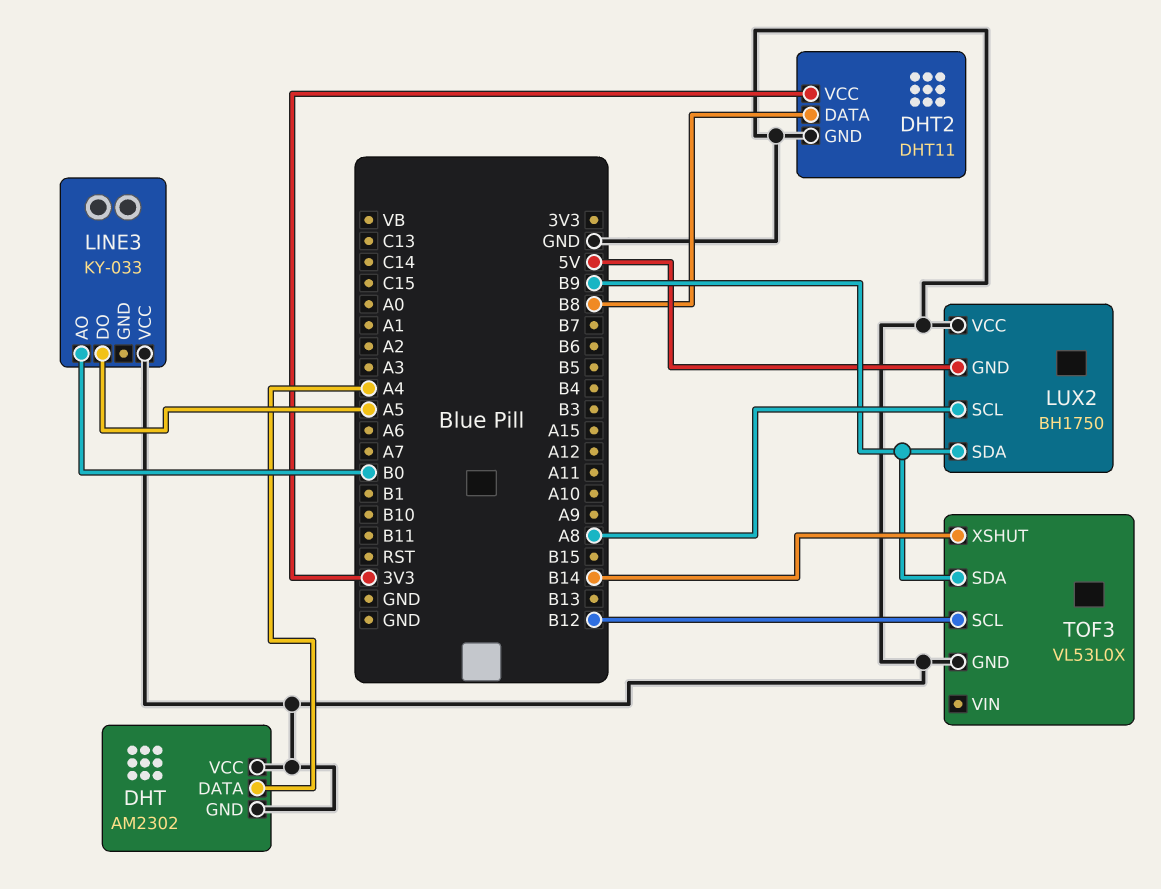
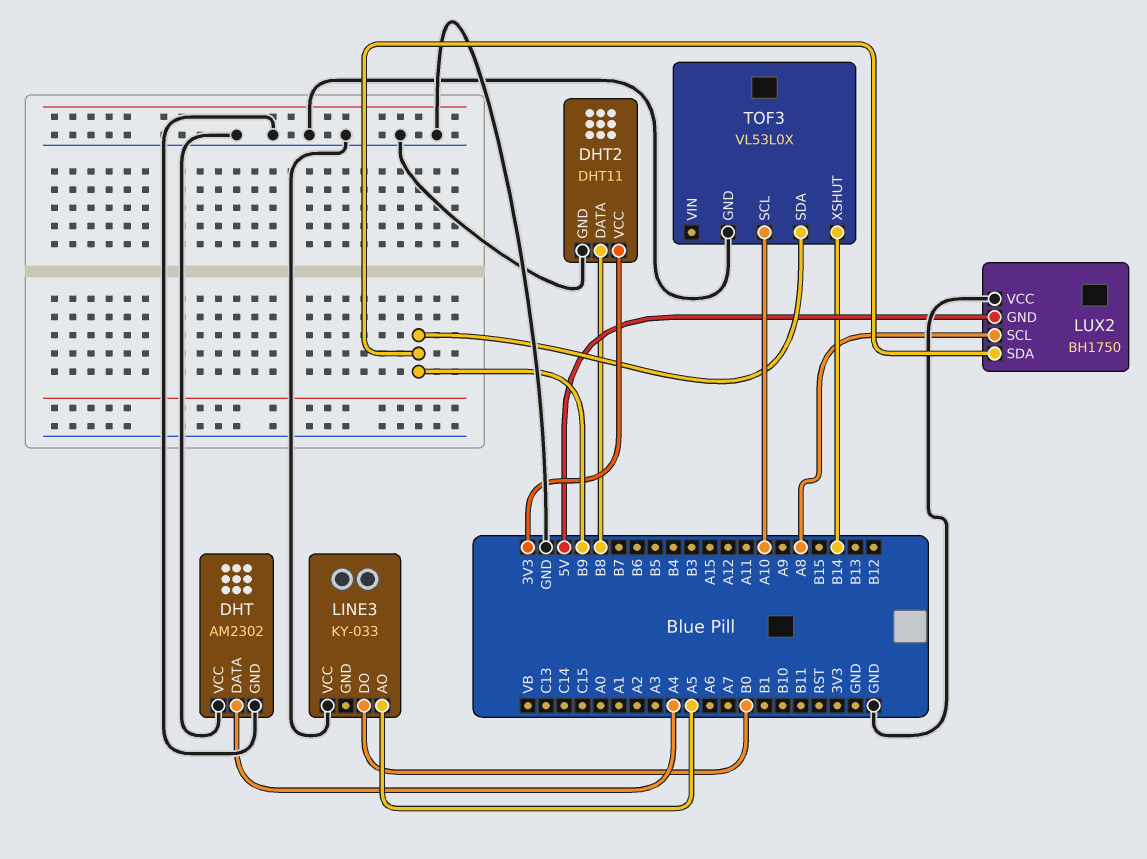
LINE3 pin AO: B0 -> A5
LINE3 pin DO: A5 -> B0
TOF3 pin SCL: B12 -> A10

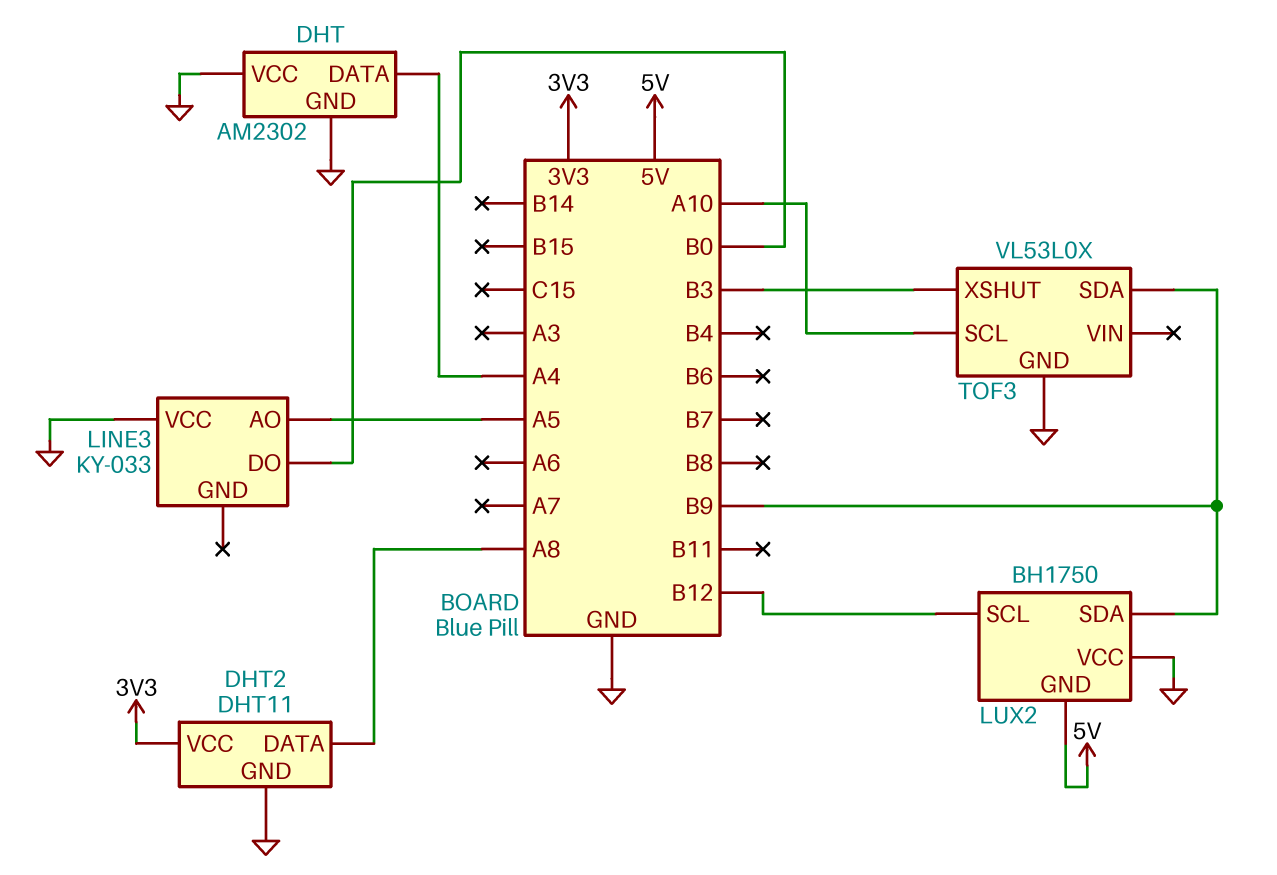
DHT2 pin DATA: B8 -> A8
LUX2 pin SCL: A8 -> B12
TOF3 pin XSHUT: B14 -> B3

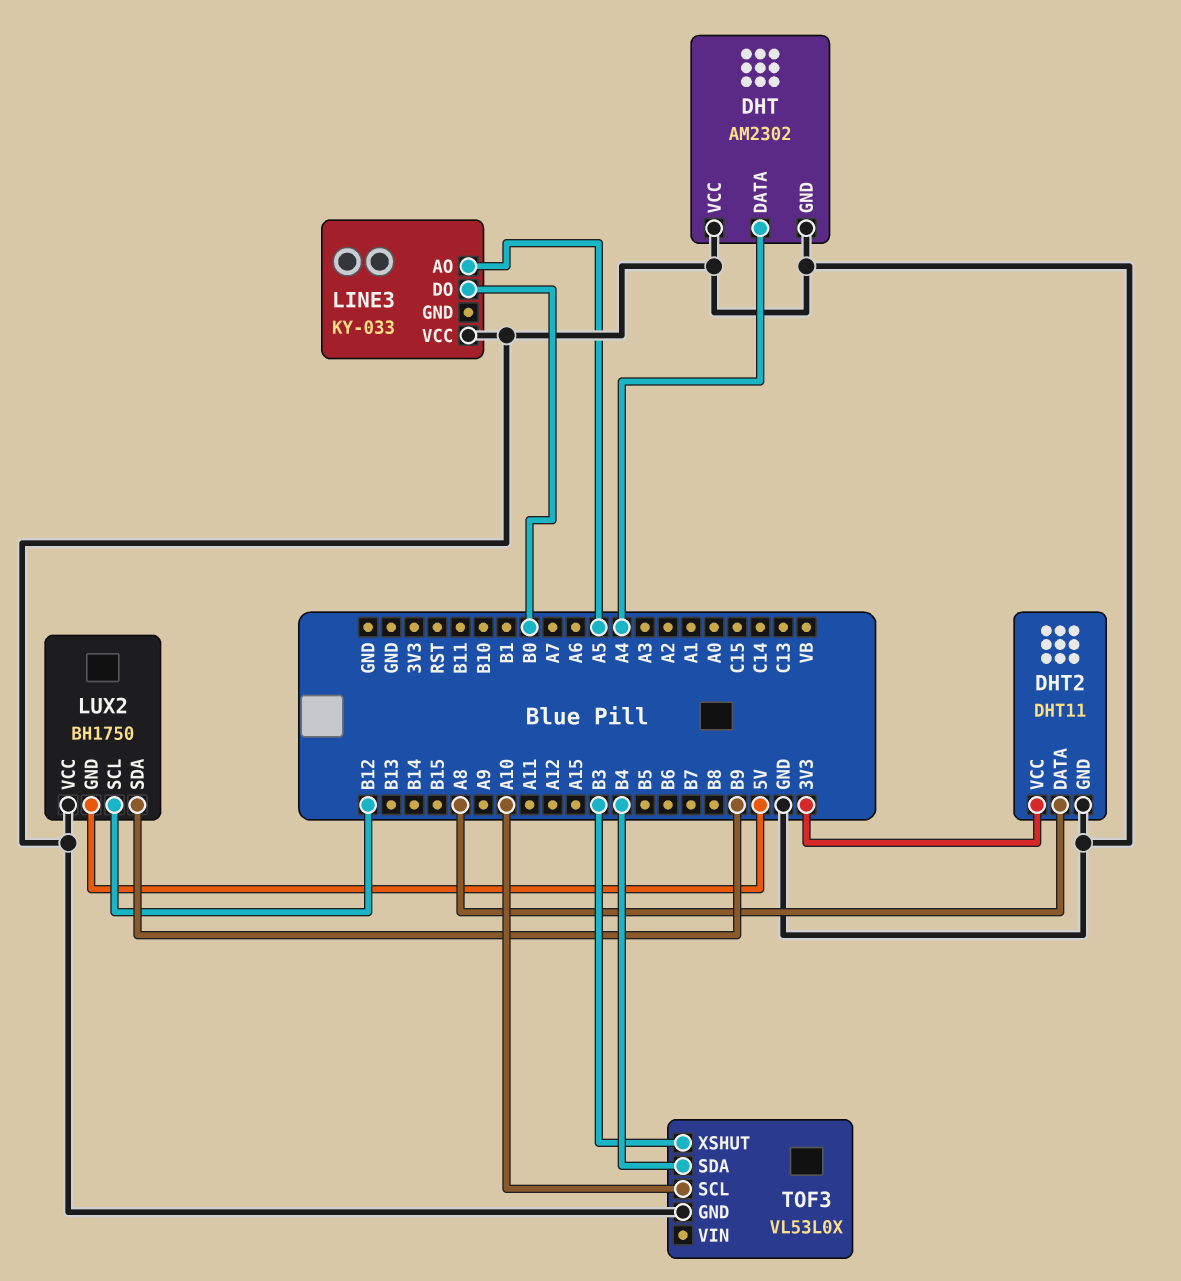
TOF3 pin SDA: B9 -> B4

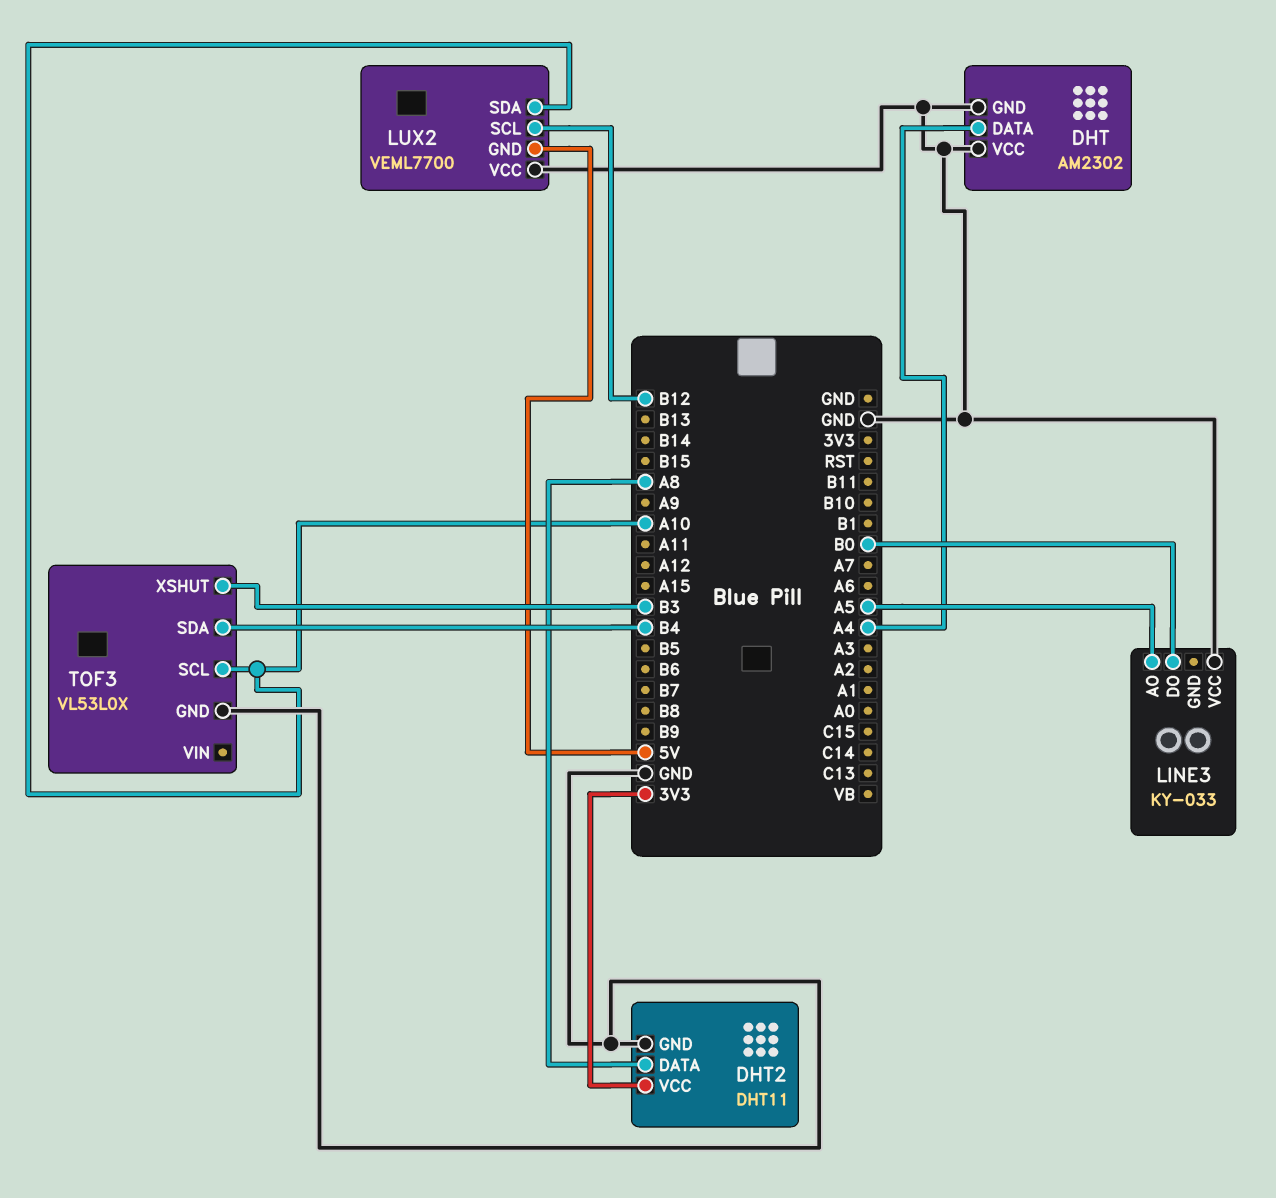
LUX2: BH1750 -> VEML7700
LUX2 pin SDA: B9 -> A10

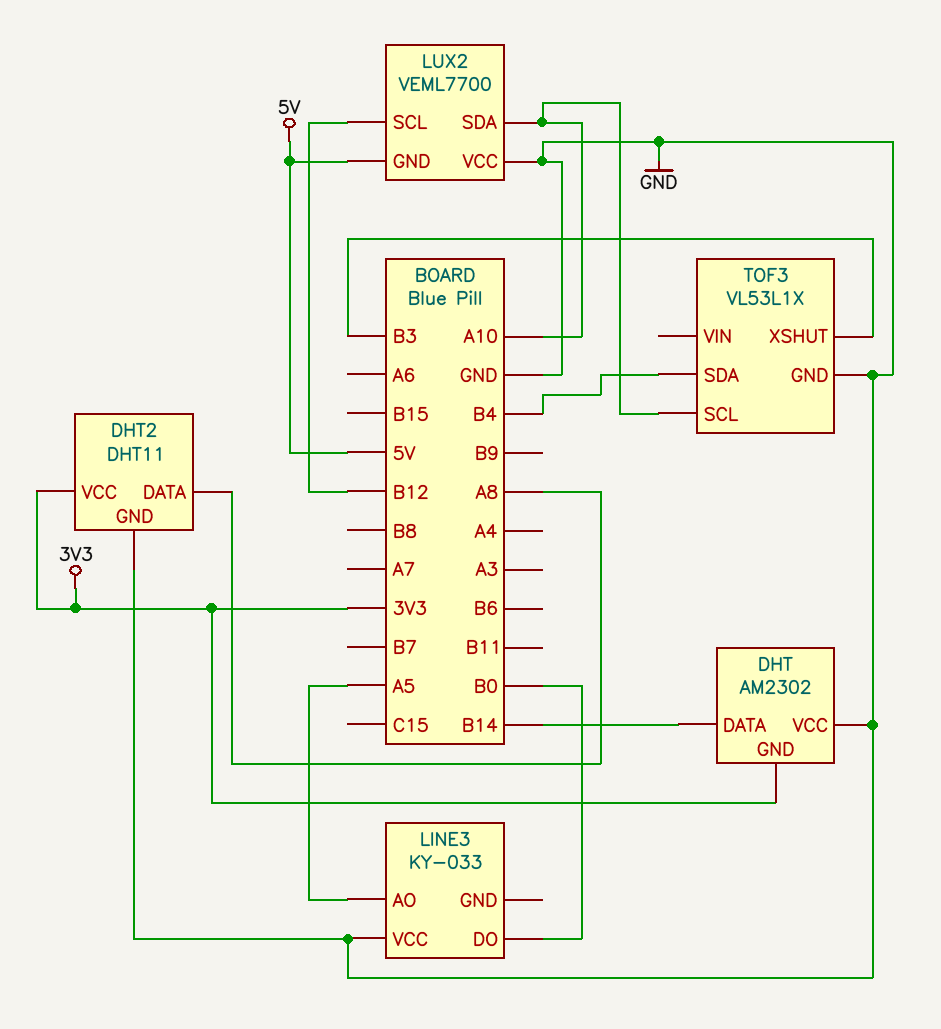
DHT pin DATA: A4 -> B14
DHT pin GND: GND -> 3V3
TOF3: VL53L0X -> VL53L1X

